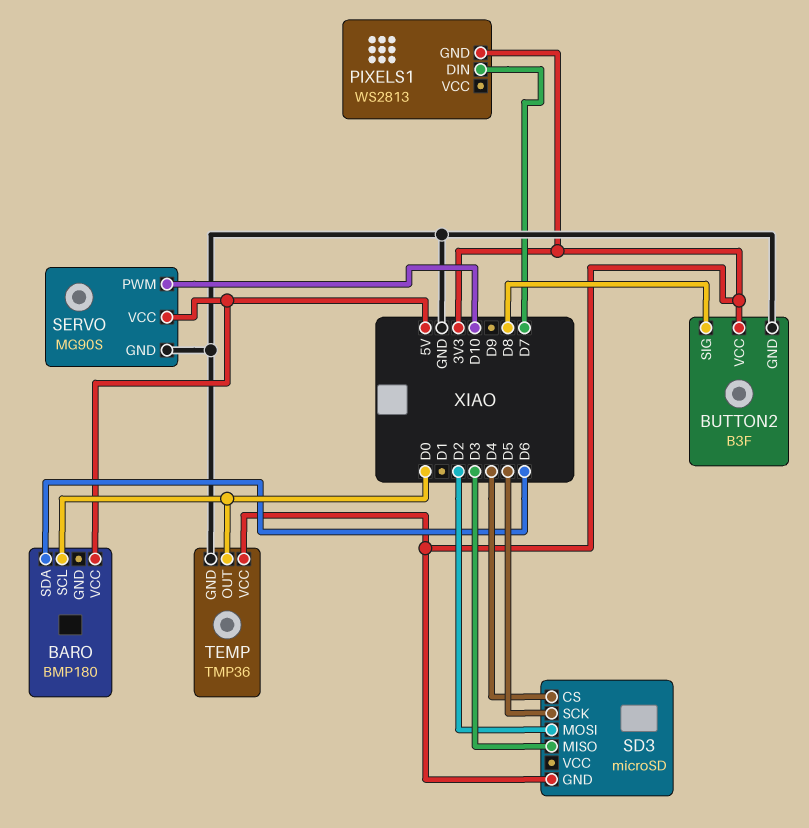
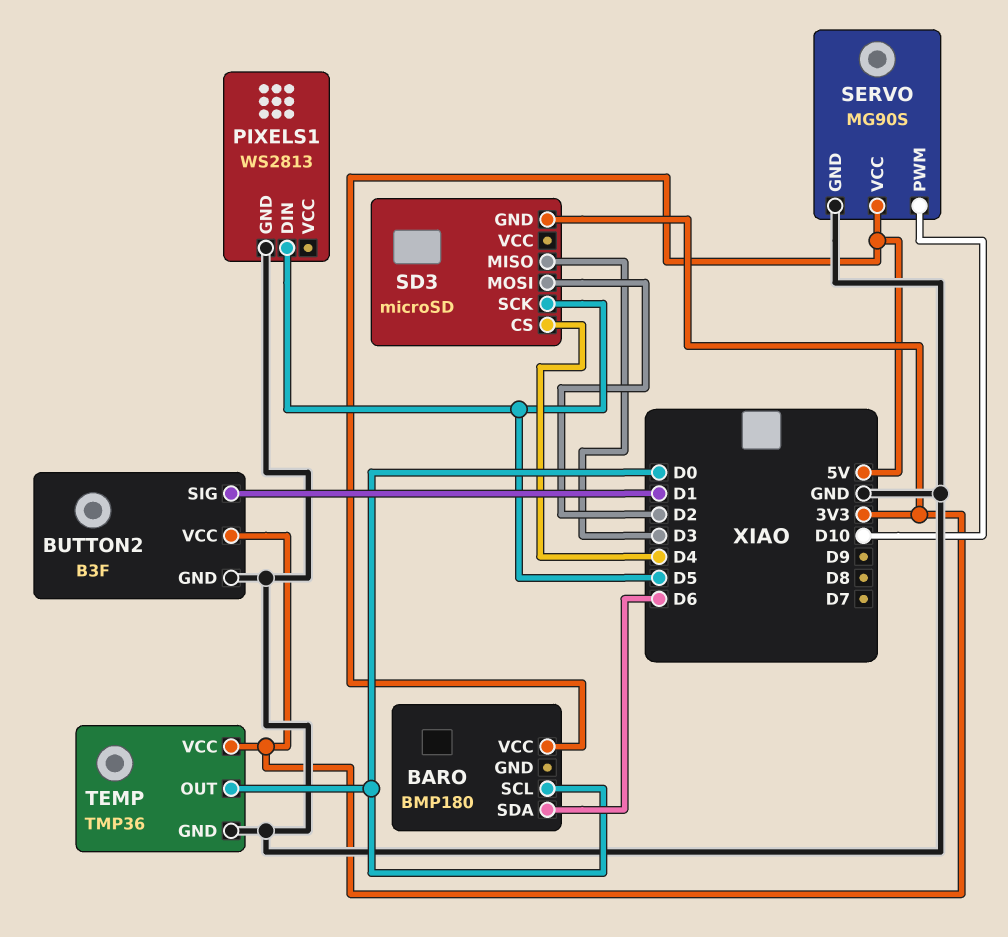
BUTTON2 pin SIG: D8 -> D1
PIXELS1 pin DIN: D7 -> D5
PIXELS1 pin GND: 3V3 -> GND

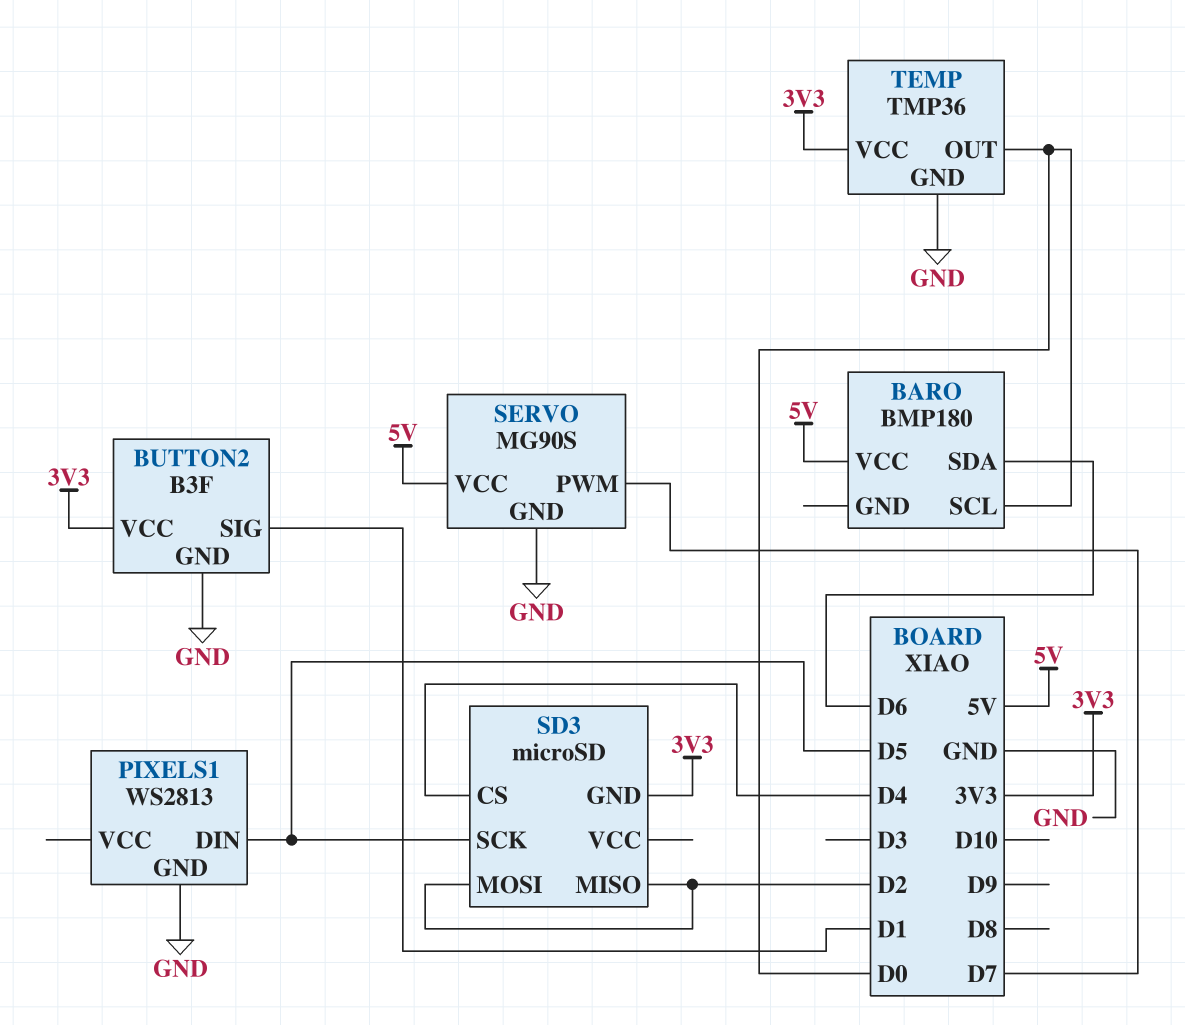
SD3 pin MISO: D3 -> D2
SERVO pin PWM: D10 -> D7

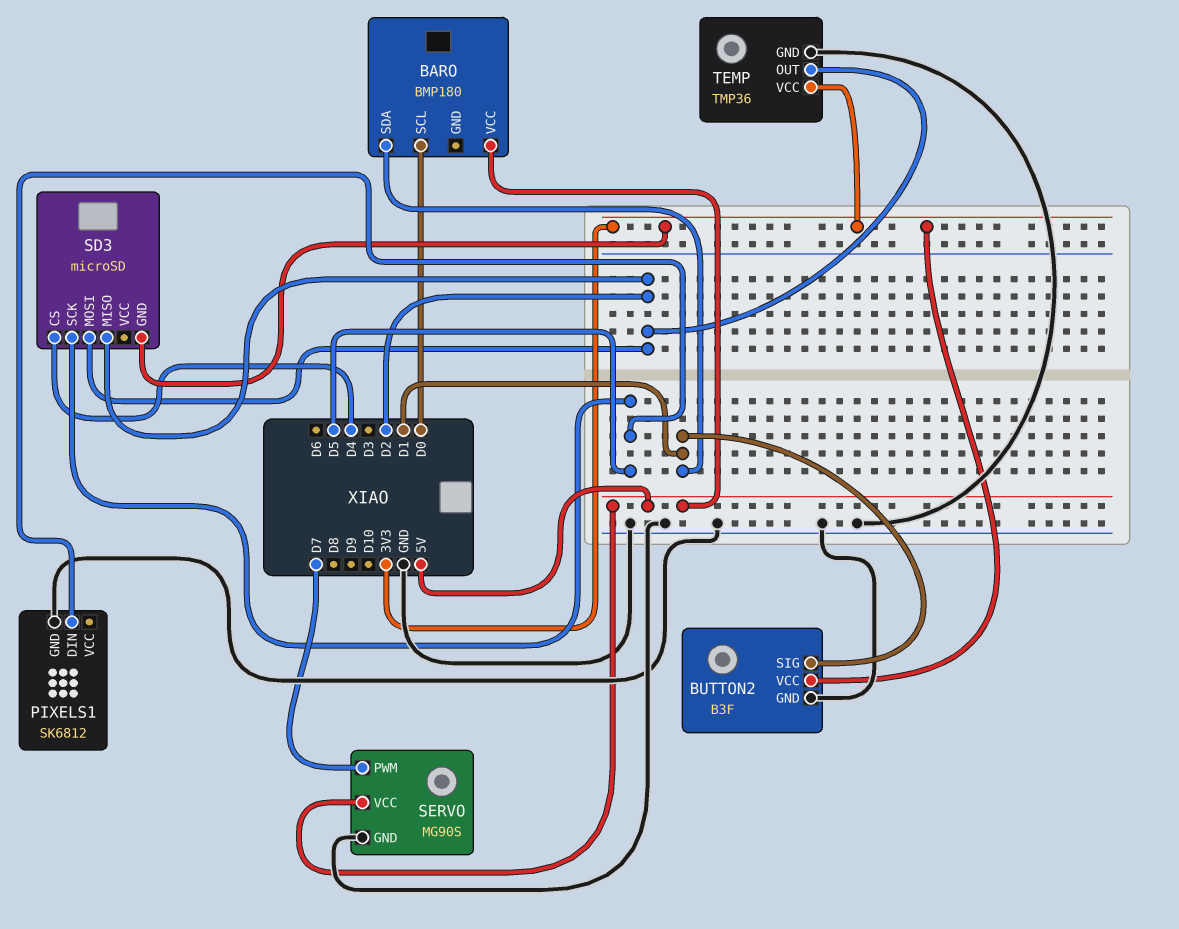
BARO pin SDA: D6 -> D1
PIXELS1: WS2813 -> SK6812
TEMP pin OUT: D0 -> D2

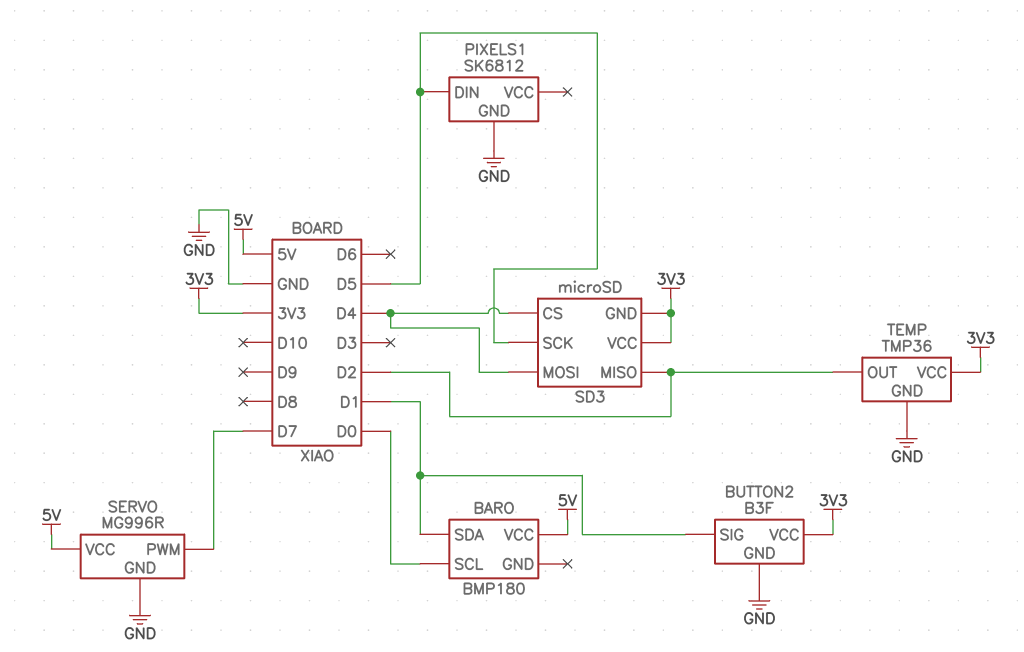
SD3 pin MOSI: D2 -> D4
SD3 pin VCC: none -> 3V3
SERVO: MG90S -> MG996R

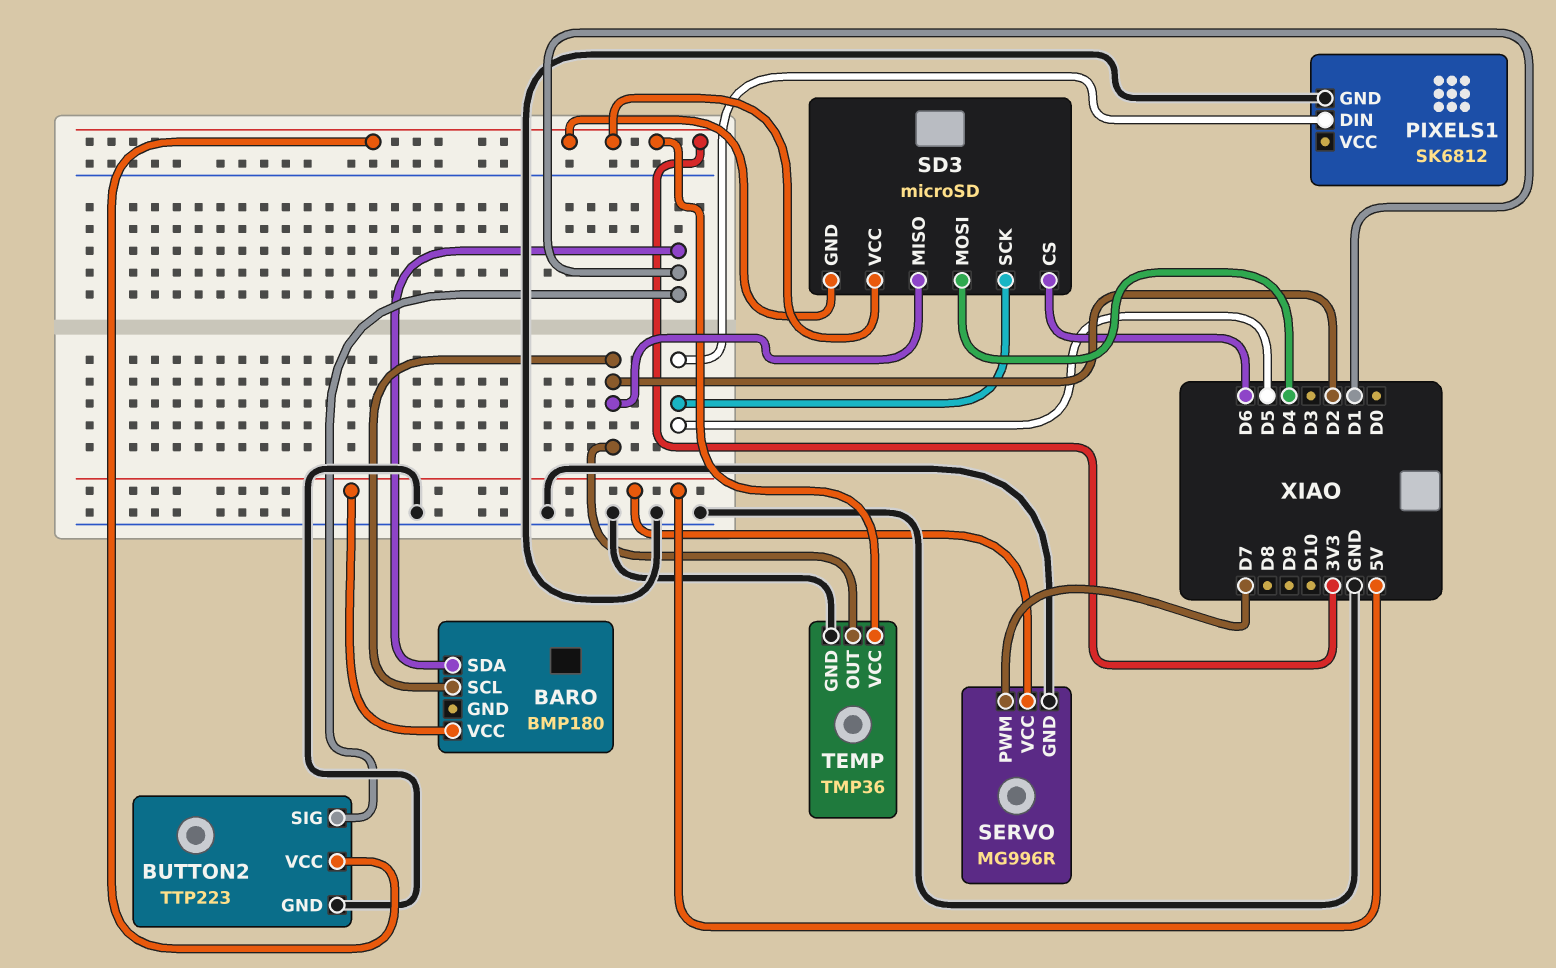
BARO pin SCL: D0 -> D2
BUTTON2: B3F -> TTP223
SD3 pin CS: D4 -> D6

